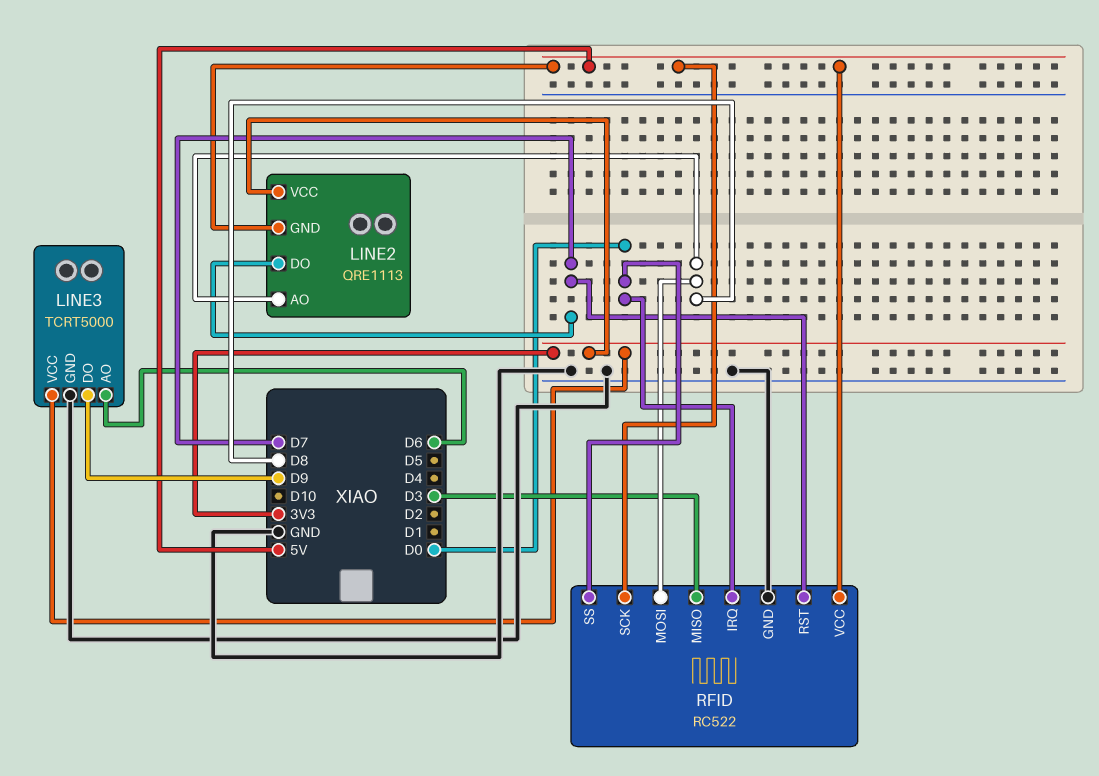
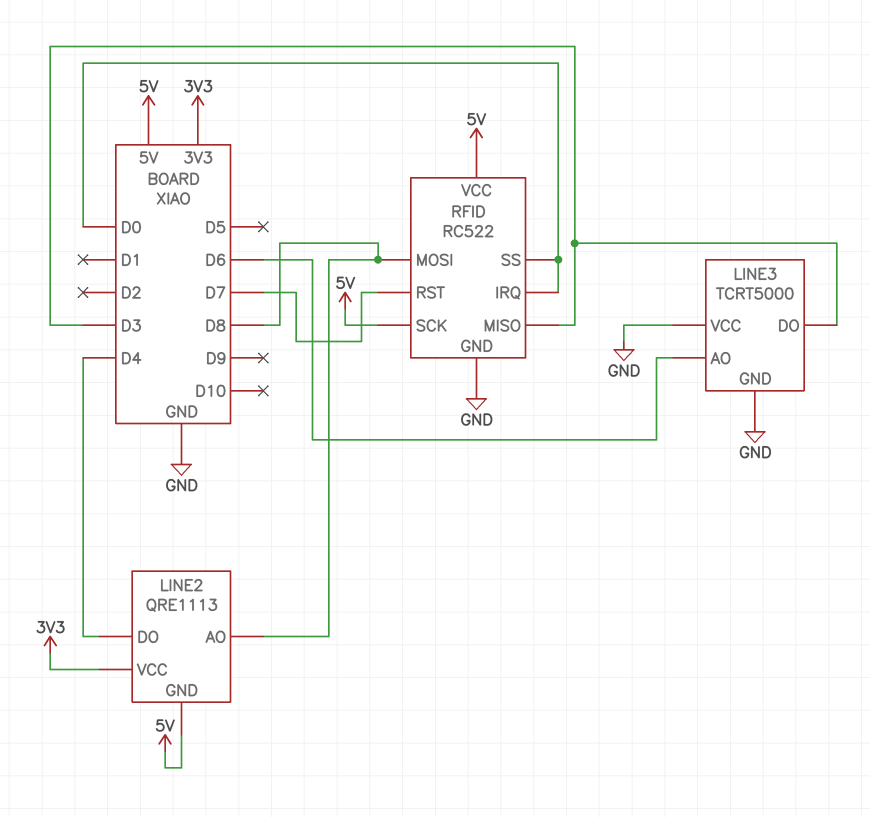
LINE2 pin DO: D7 -> D4
LINE3 pin DO: D9 -> D3
LINE3 pin VCC: 3V3 -> GND

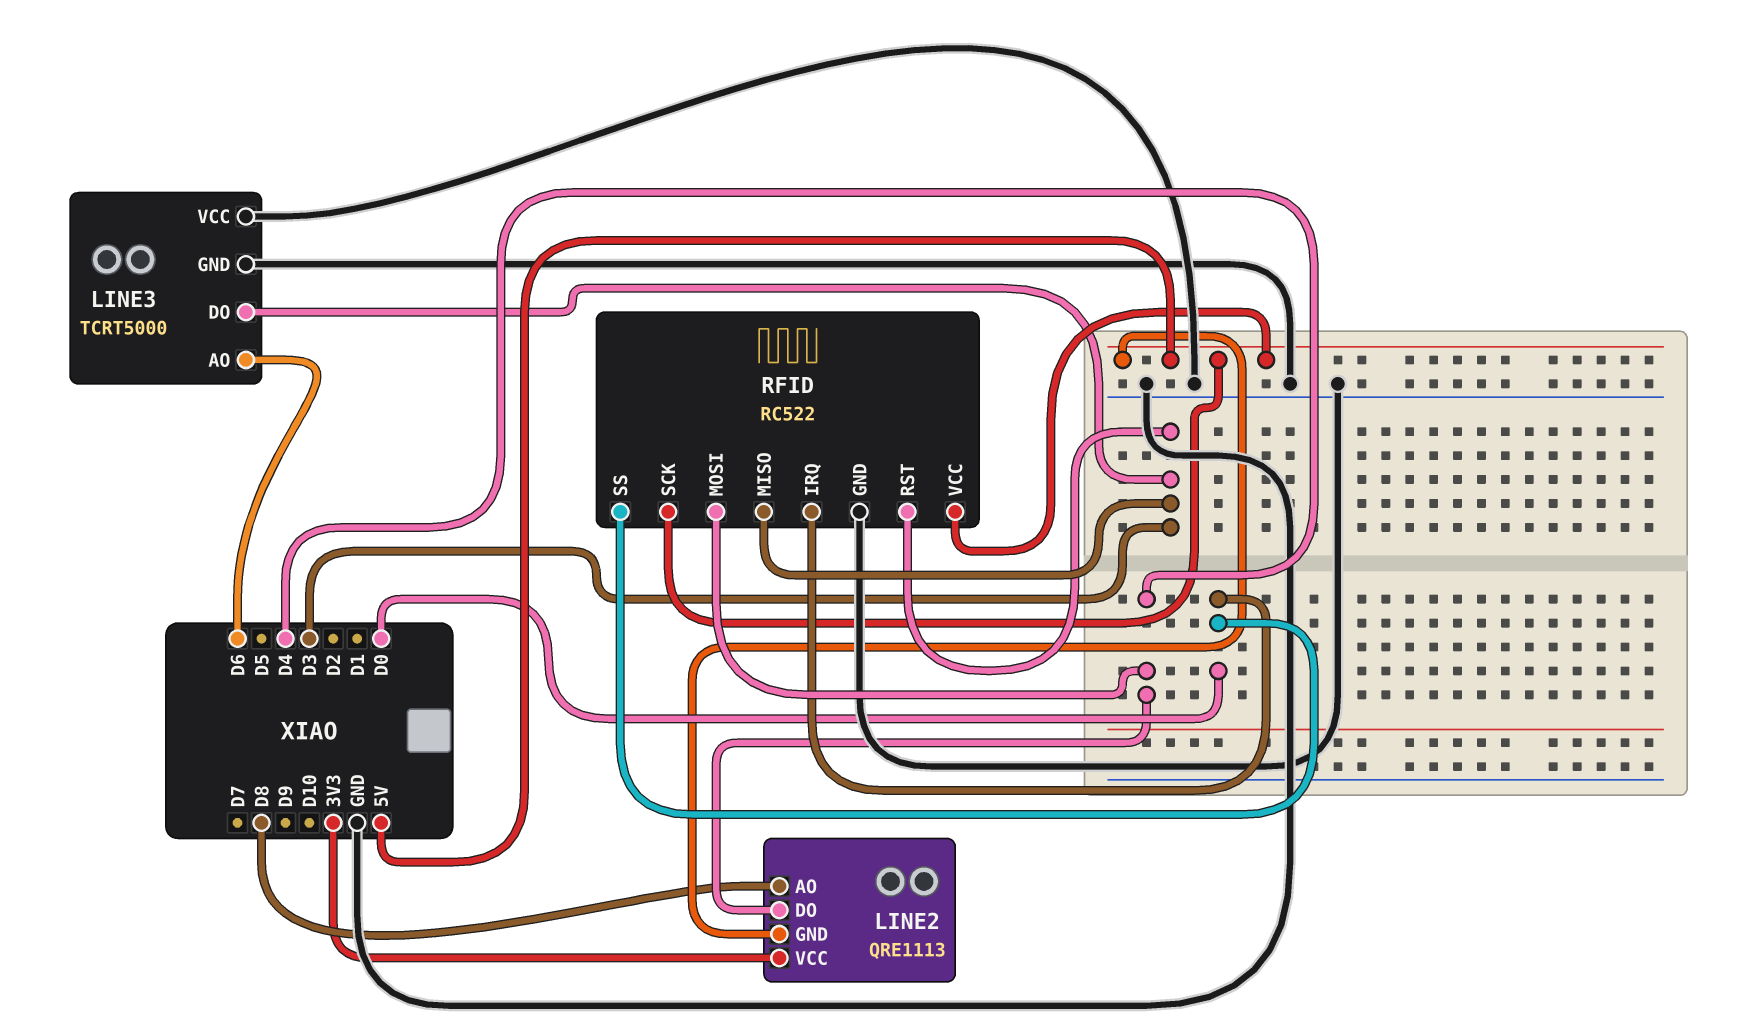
RFID pin MOSI: D8 -> D4
RFID pin RST: D7 -> D3

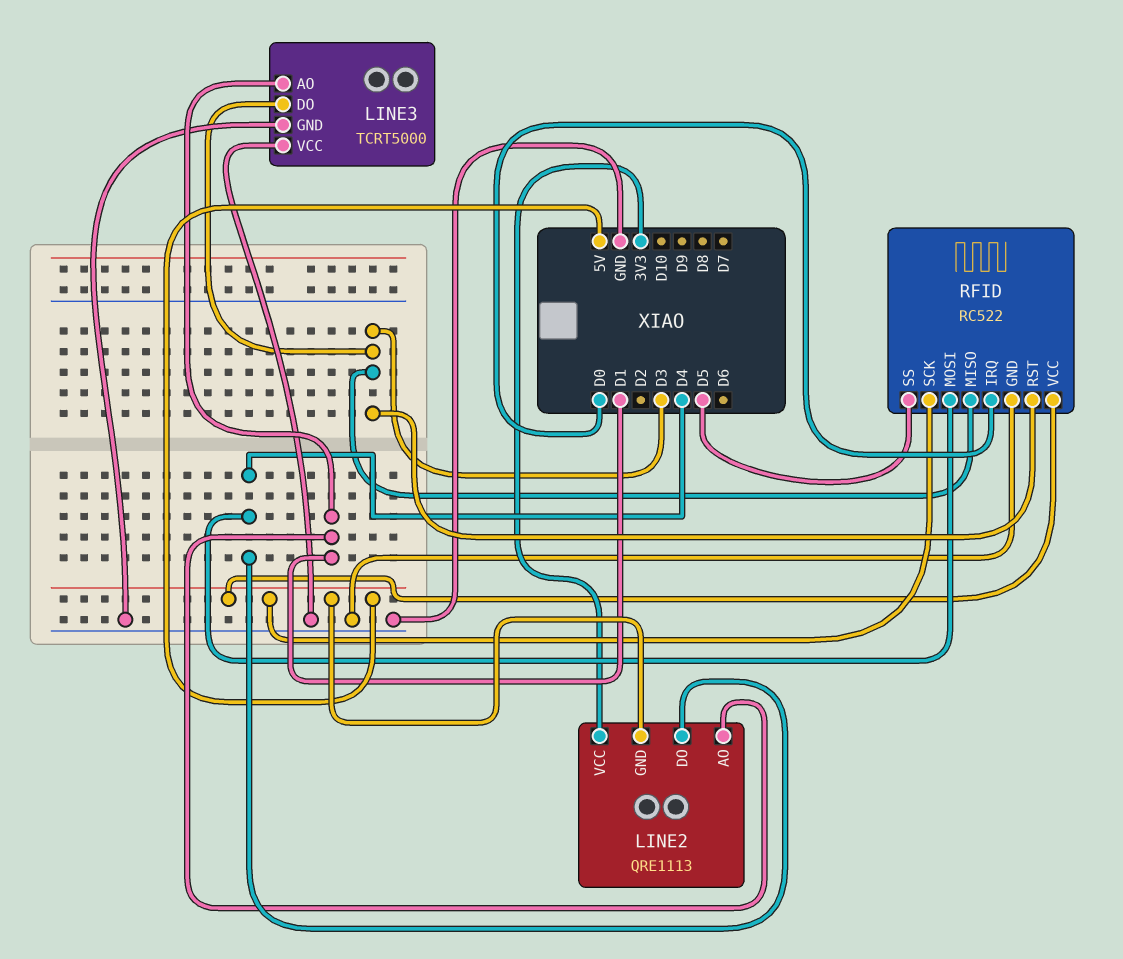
LINE2 pin AO: D8 -> D1
LINE3 pin AO: D6 -> D1
RFID pin SS: D0 -> D5

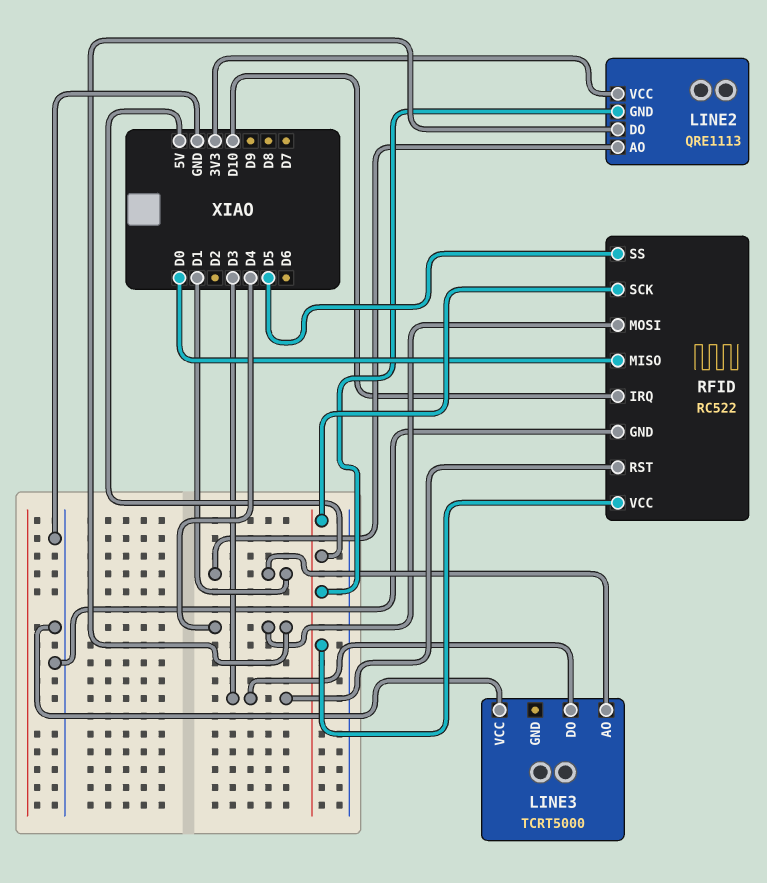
LINE3 pin GND: GND -> none
RFID pin IRQ: D0 -> D10
RFID pin MISO: D3 -> D0

